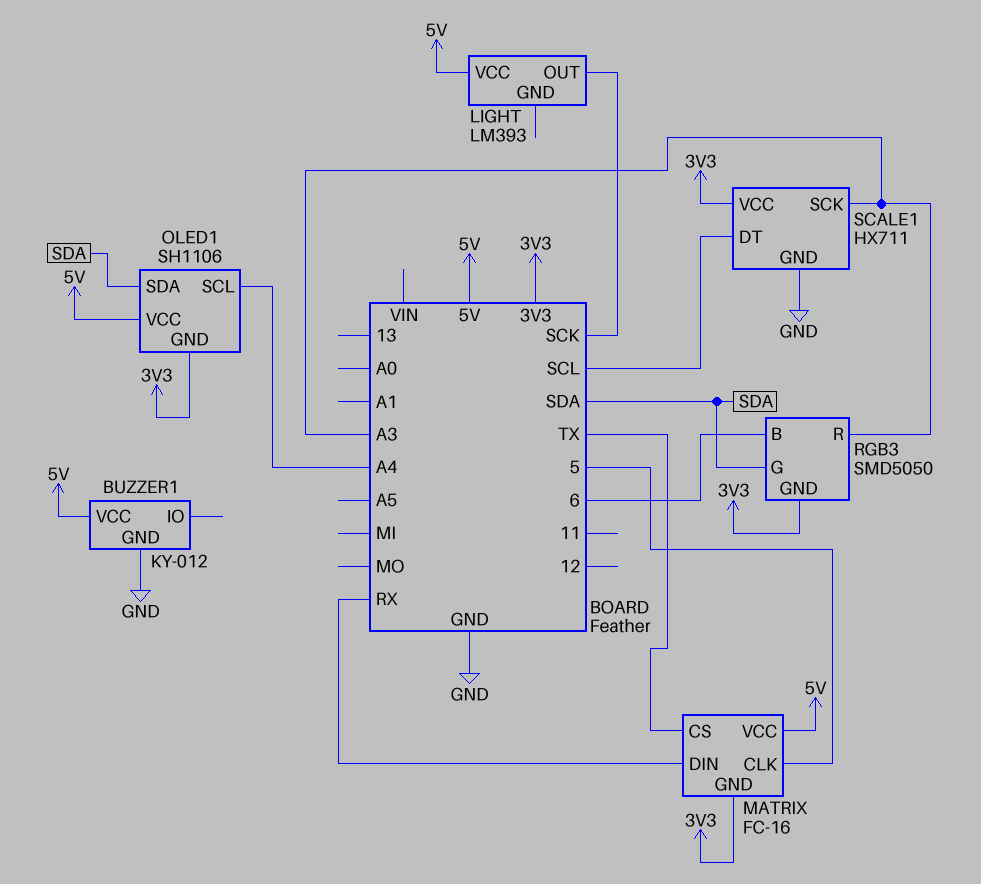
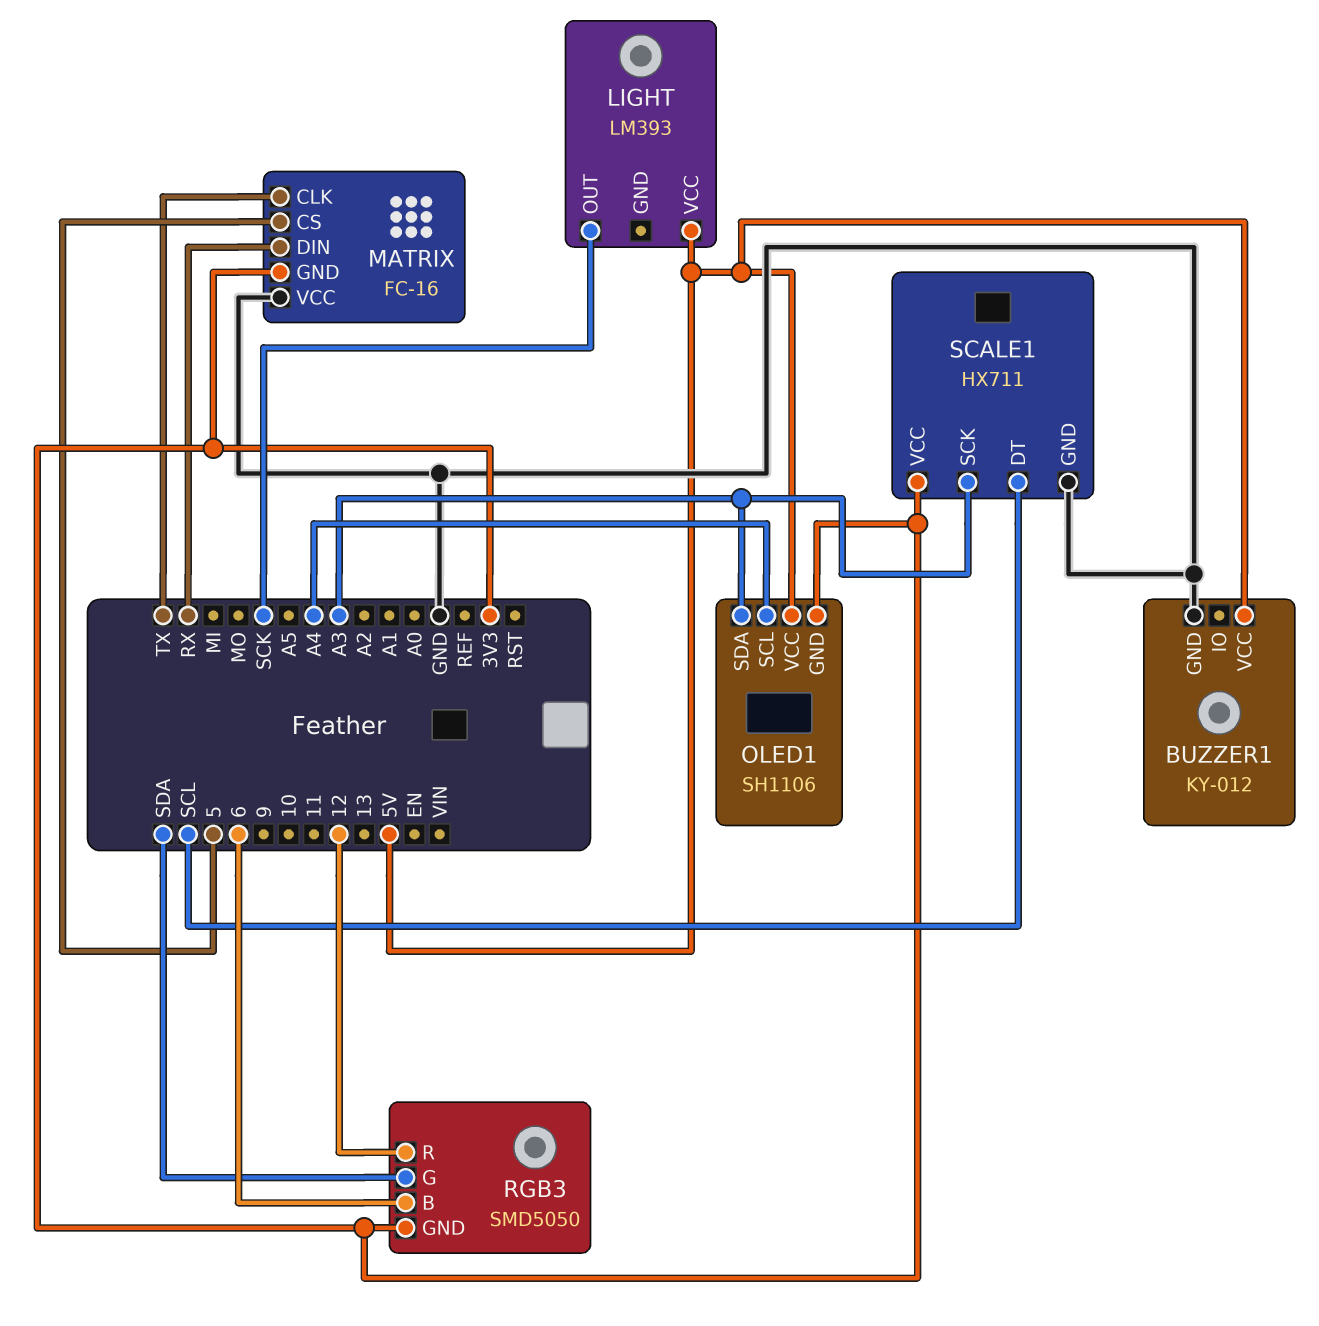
MATRIX pin CLK: 5 -> TX
MATRIX pin CS: TX -> 5
MATRIX pin VCC: 5V -> GND
OLED1 pin SDA: SDA -> A3
RGB3 pin R: A3 -> 12

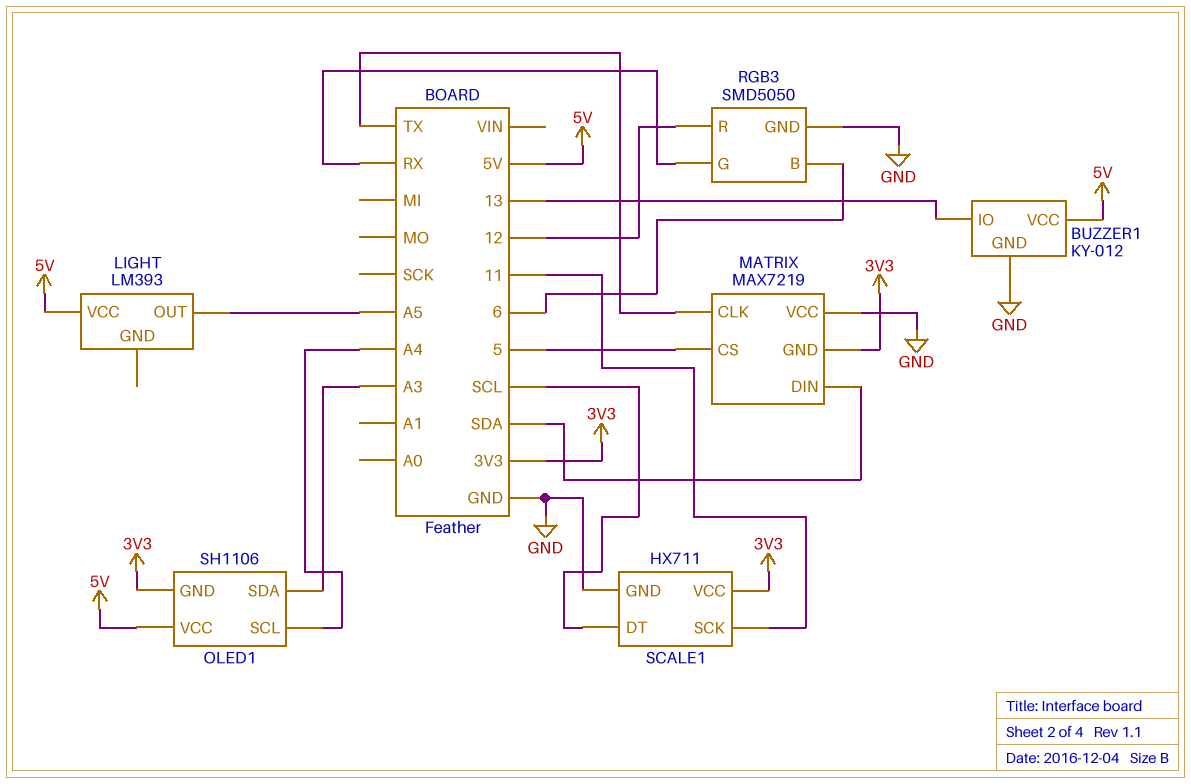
BUZZER1 pin IO: none -> 13
LIGHT pin OUT: SCK -> A5
MATRIX: FC-16 -> MAX7219
MATRIX pin DIN: RX -> SDA
RGB3 pin G: SDA -> RX
RGB3 pin GND: 3V3 -> GND
SCALE1 pin SCK: A3 -> 11

